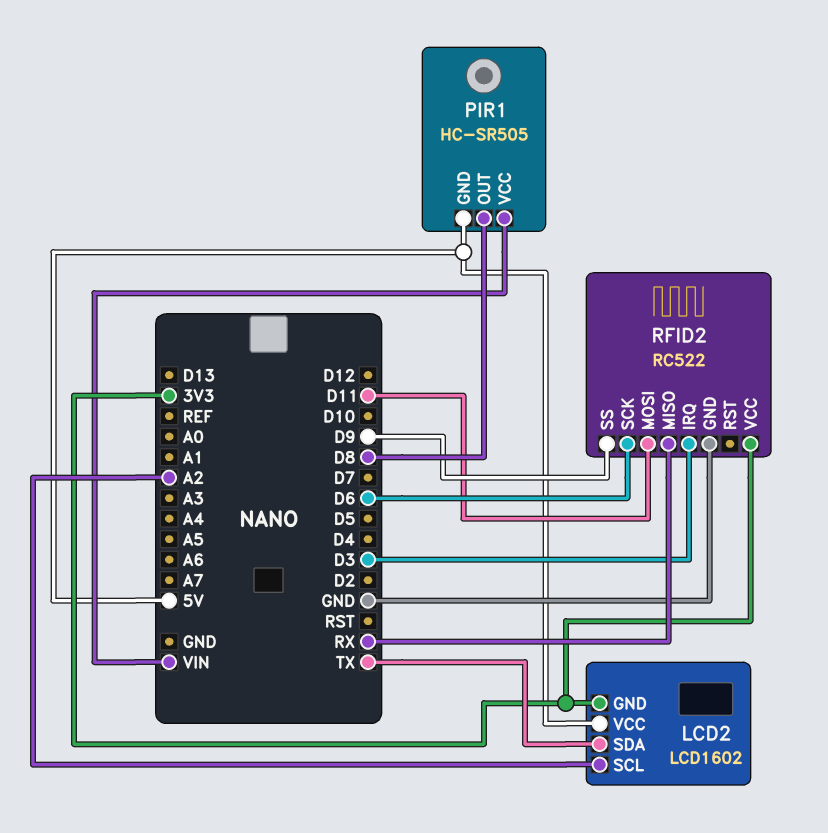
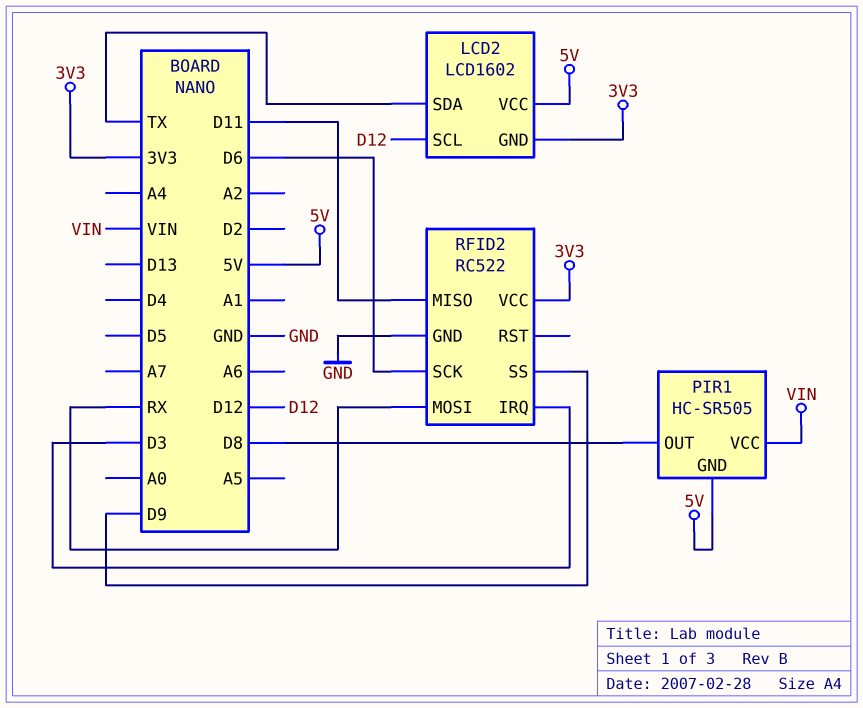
LCD2 pin SCL: A2 -> D12
RFID2 pin MISO: RX -> D11
RFID2 pin MOSI: D11 -> RX

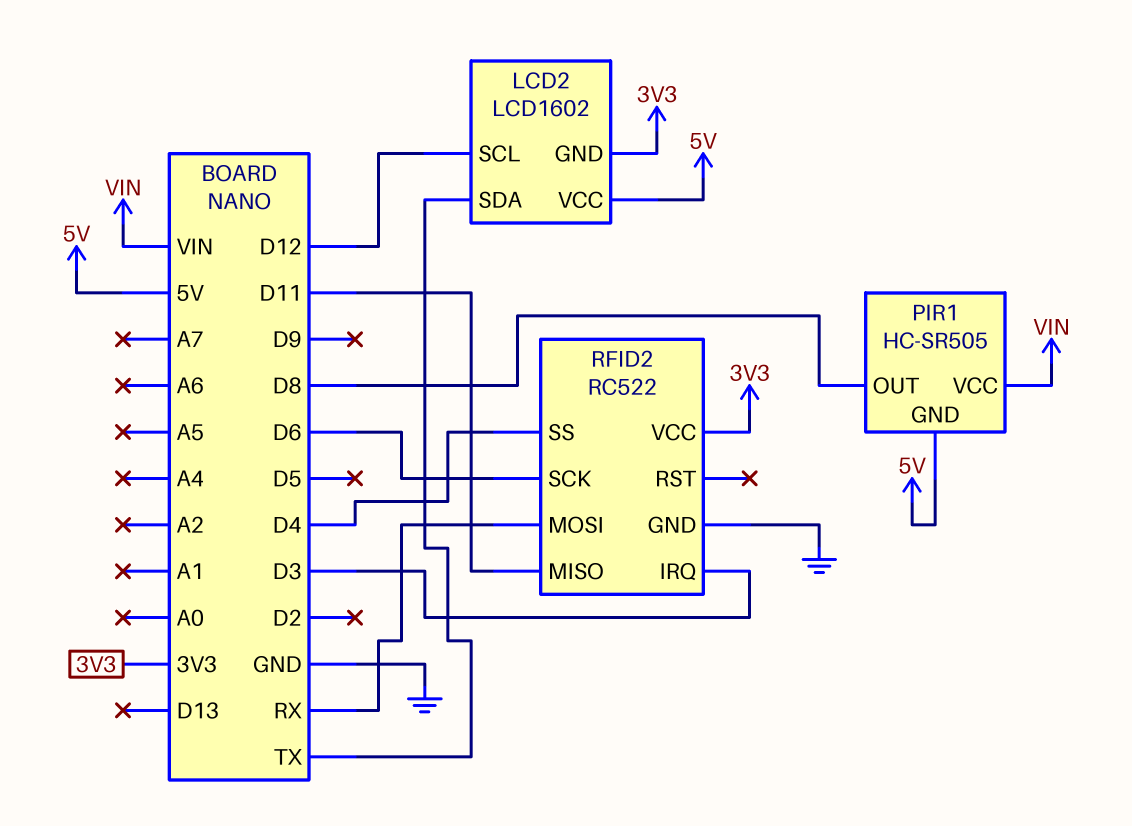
RFID2 pin SS: D9 -> D4

